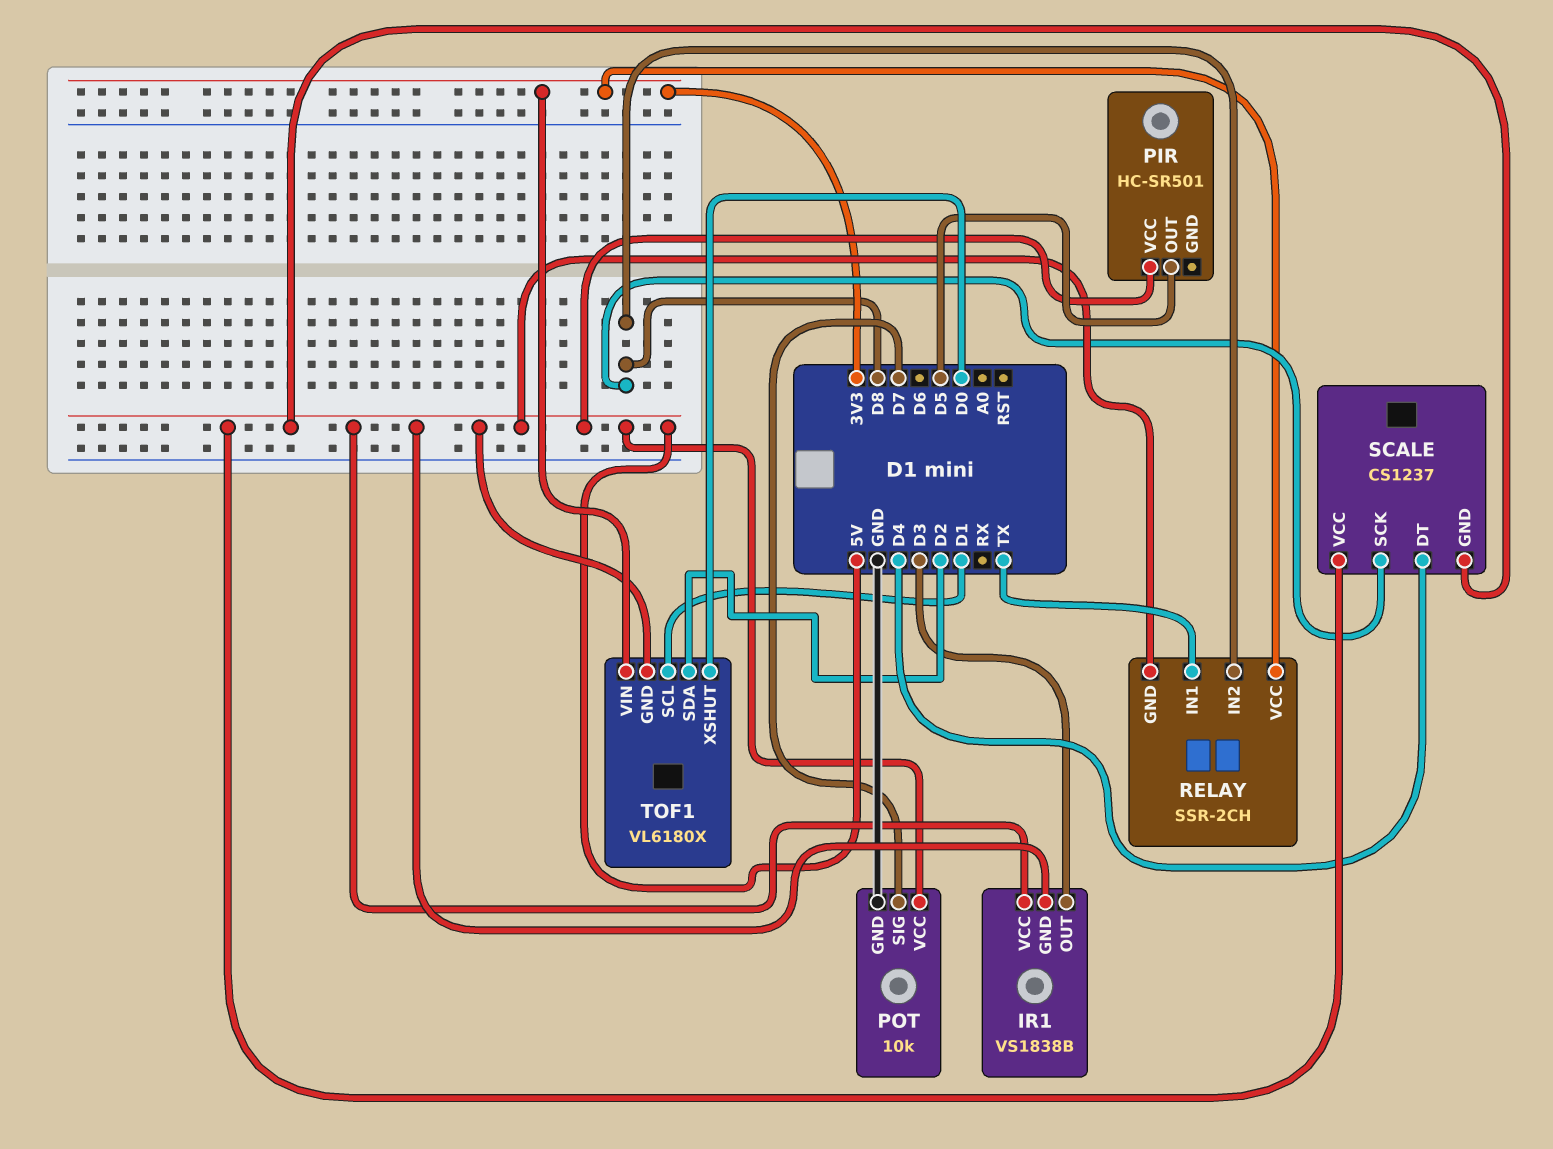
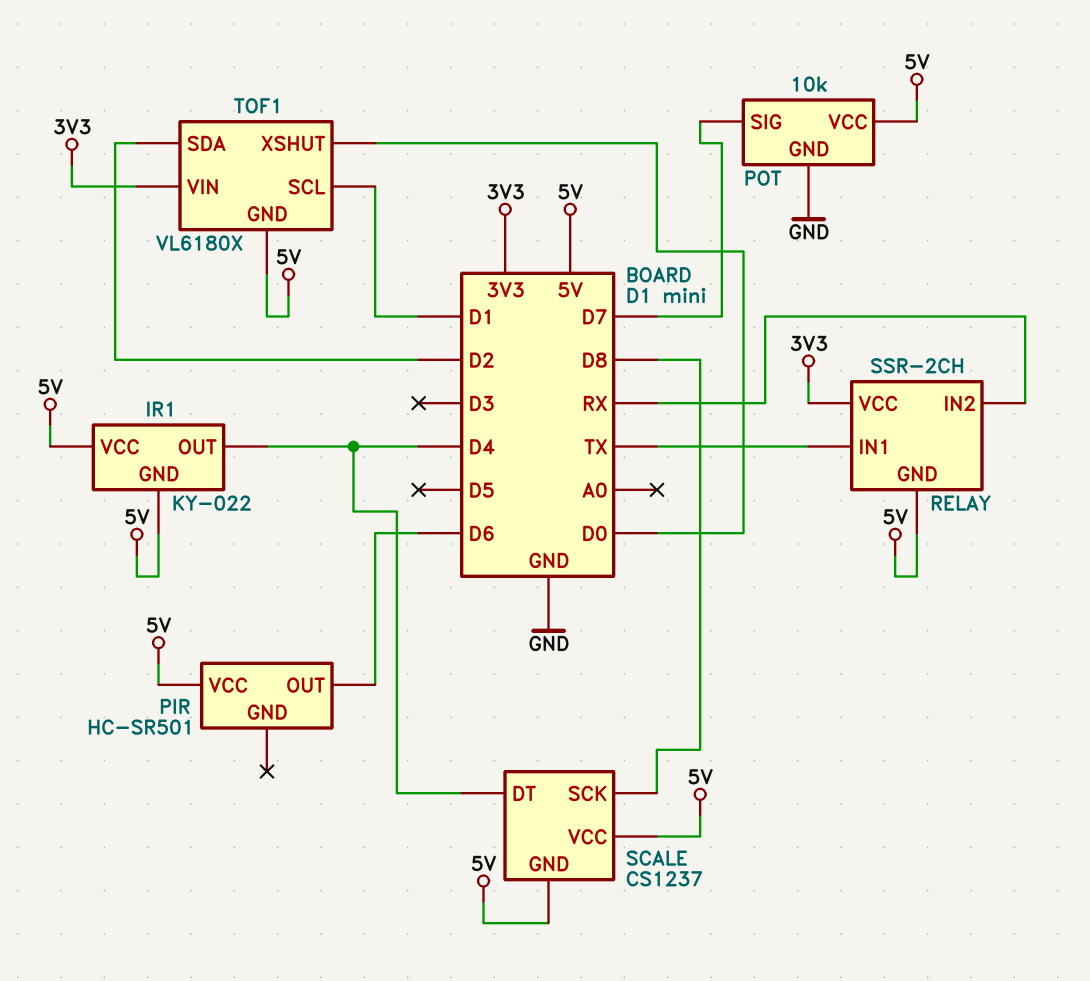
IR1: VS1838B -> KY-022
IR1 pin OUT: D3 -> D4
PIR pin OUT: D5 -> D6
RELAY pin IN2: D8 -> RX

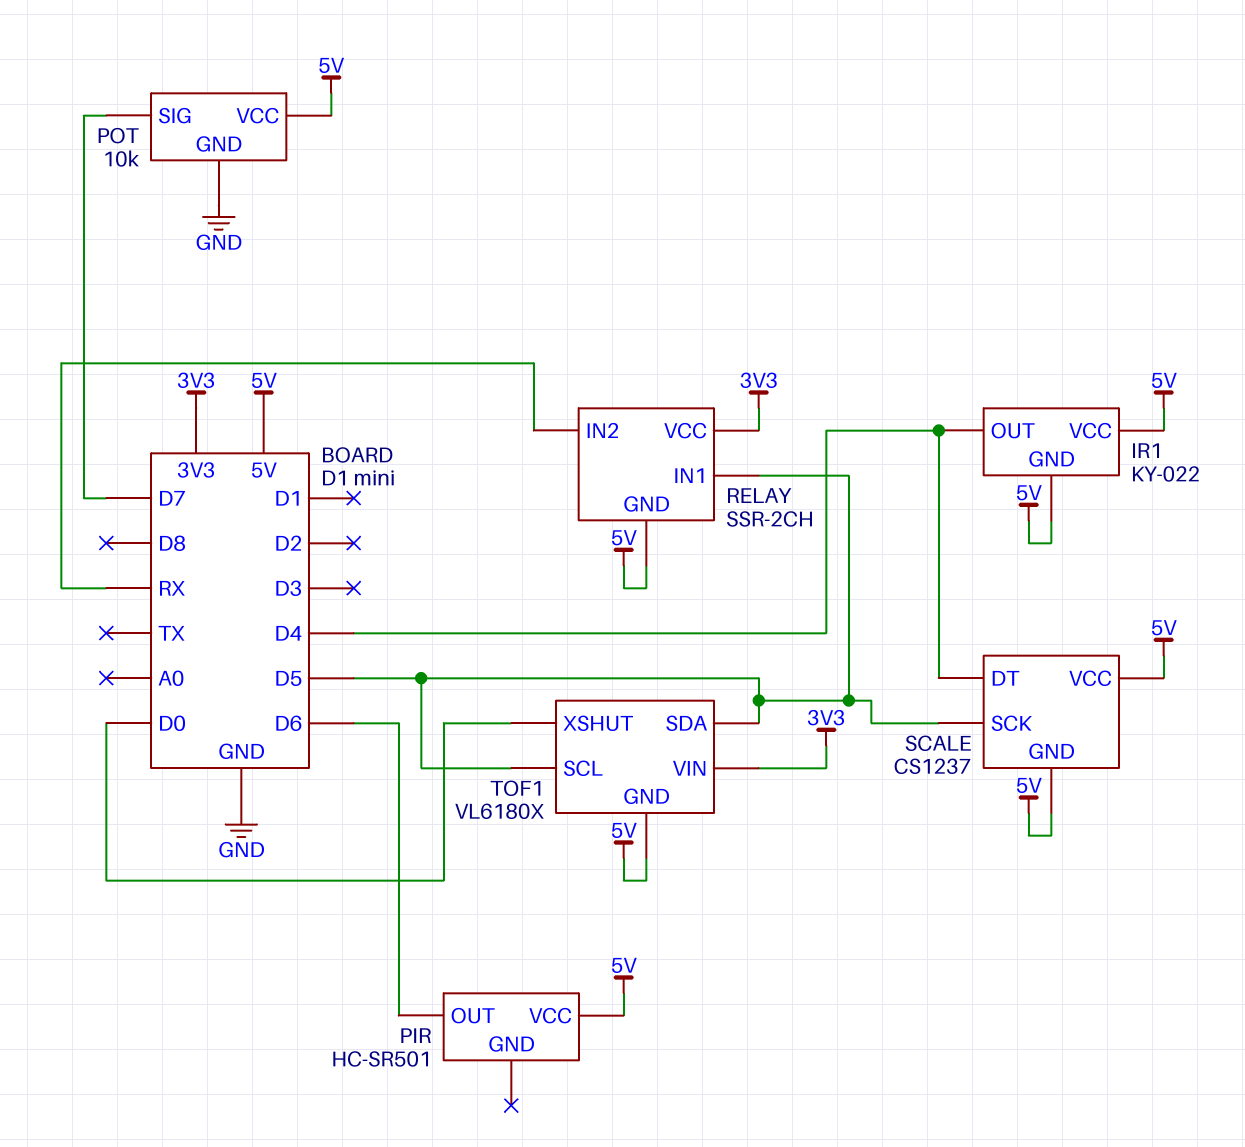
RELAY pin IN1: TX -> D5
SCALE pin SCK: D8 -> D5
TOF1 pin SCL: D1 -> D5
TOF1 pin SDA: D2 -> D5

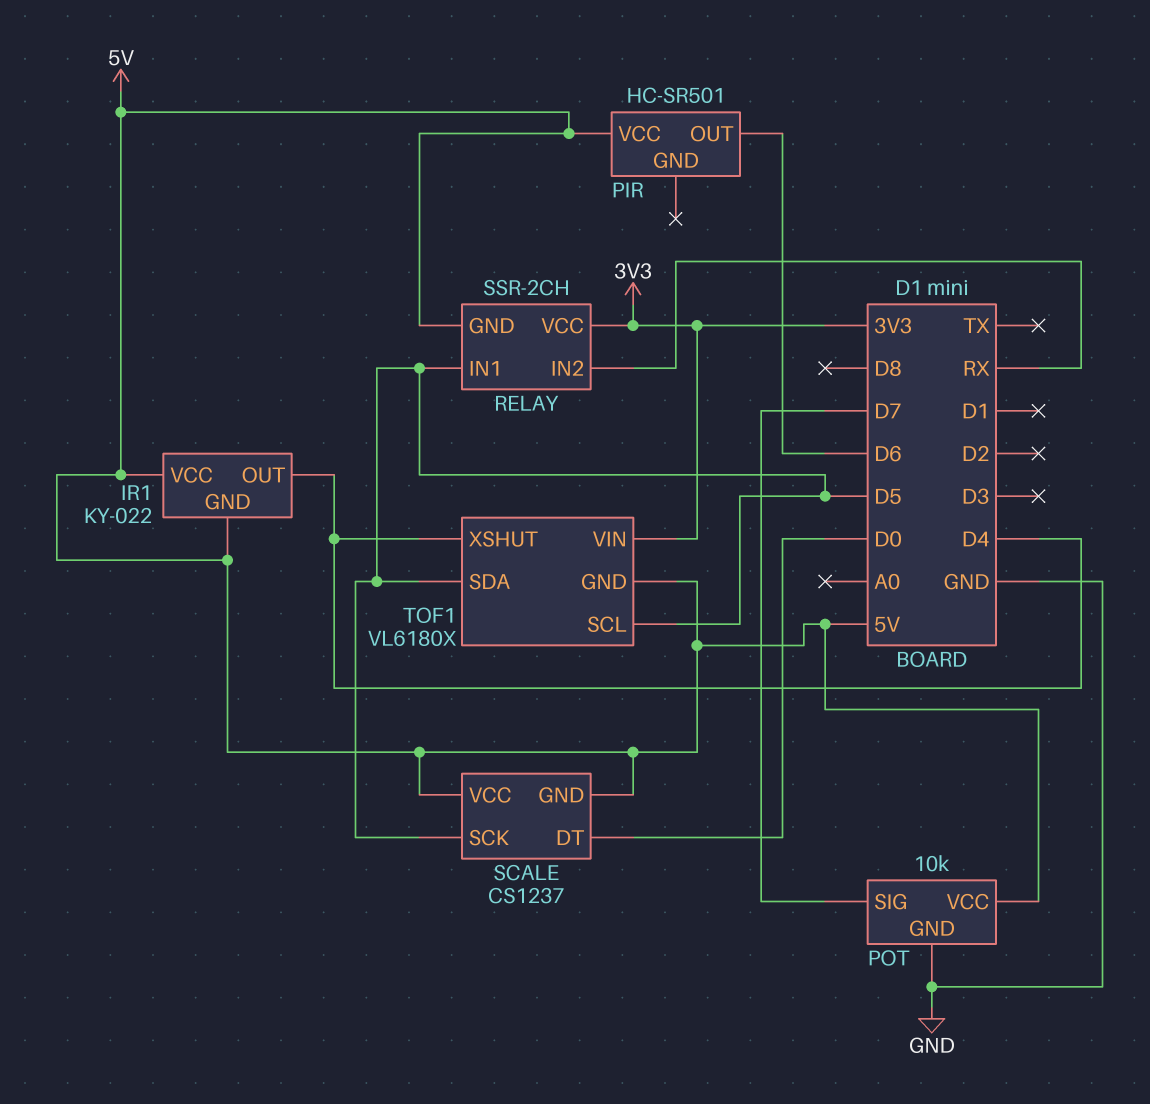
SCALE pin DT: D4 -> D0
TOF1 pin XSHUT: D0 -> D4

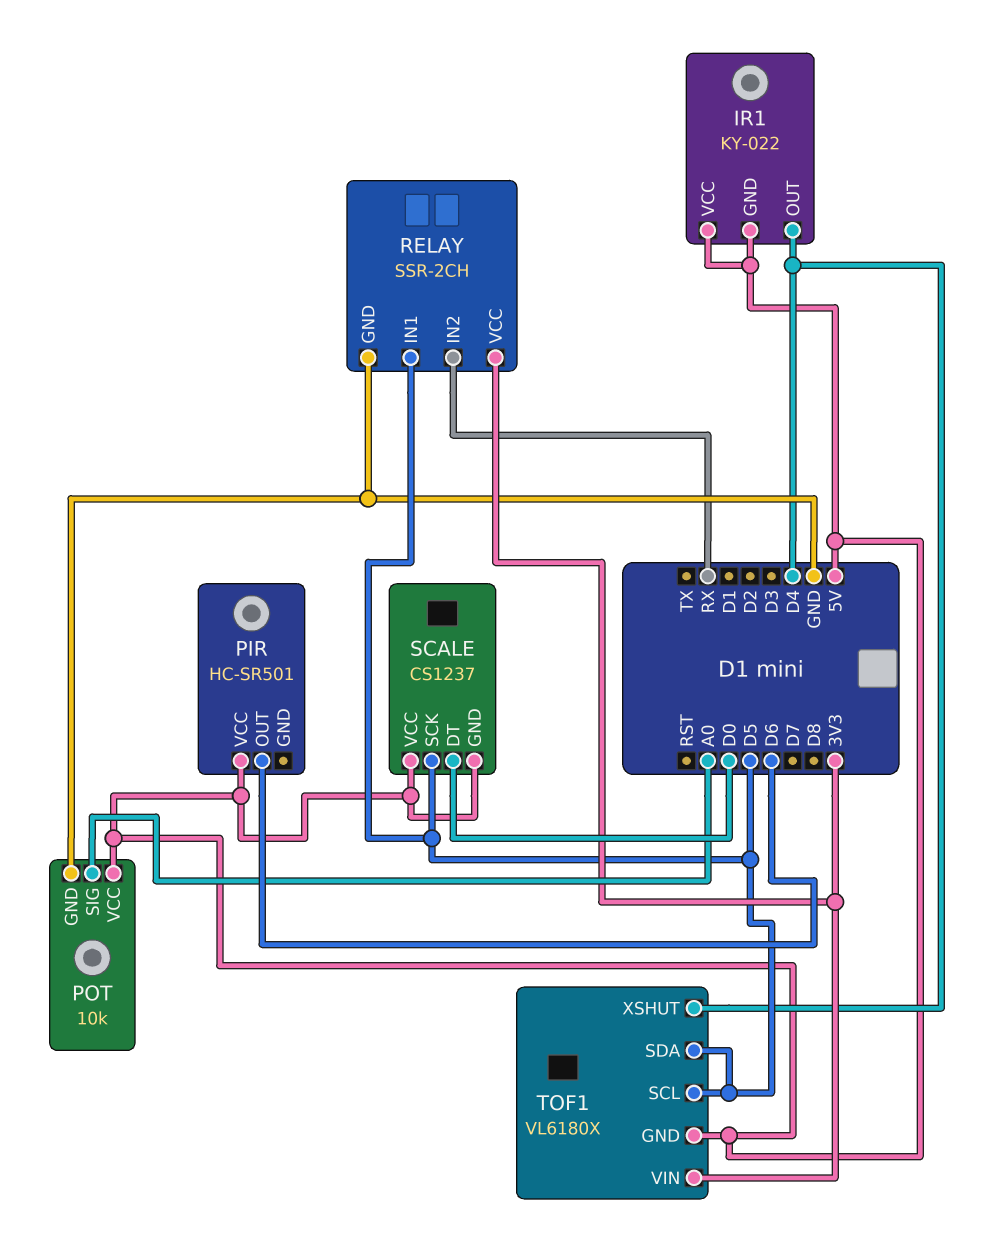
POT pin SIG: D7 -> A0
RELAY pin GND: 5V -> GND

